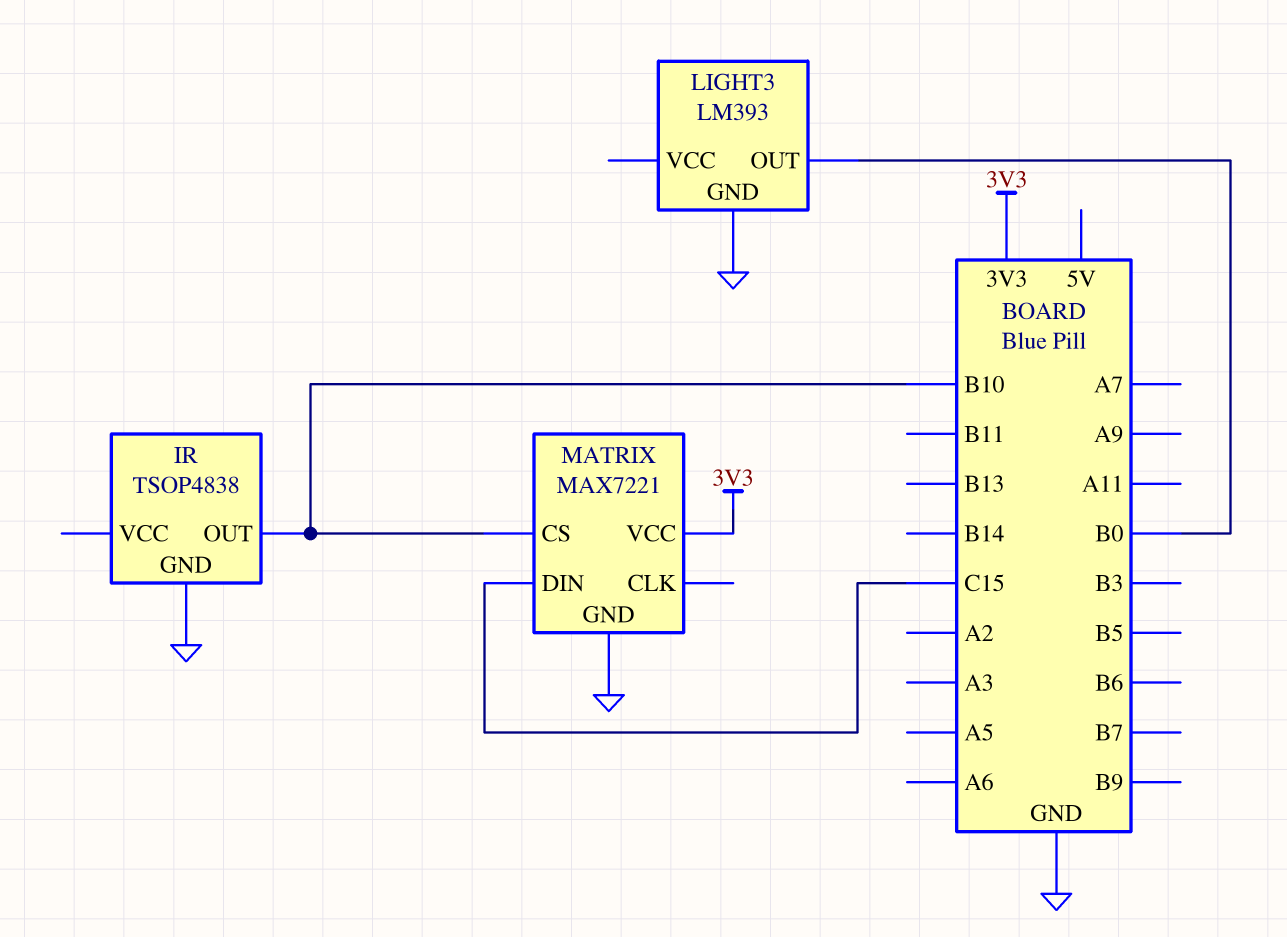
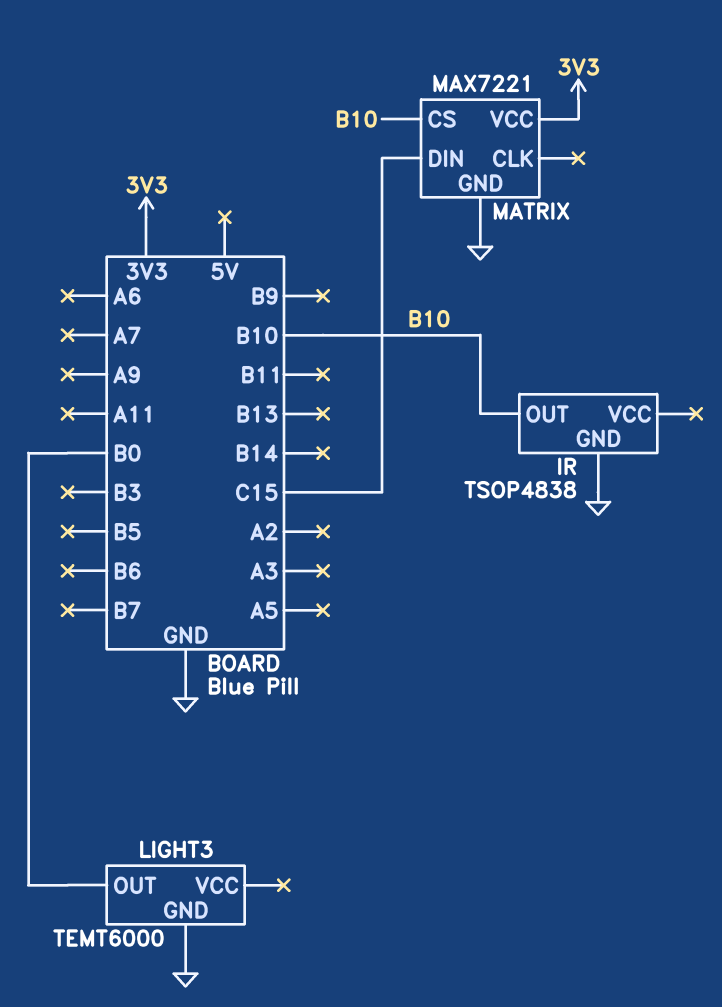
LIGHT3: LM393 -> TEMT6000

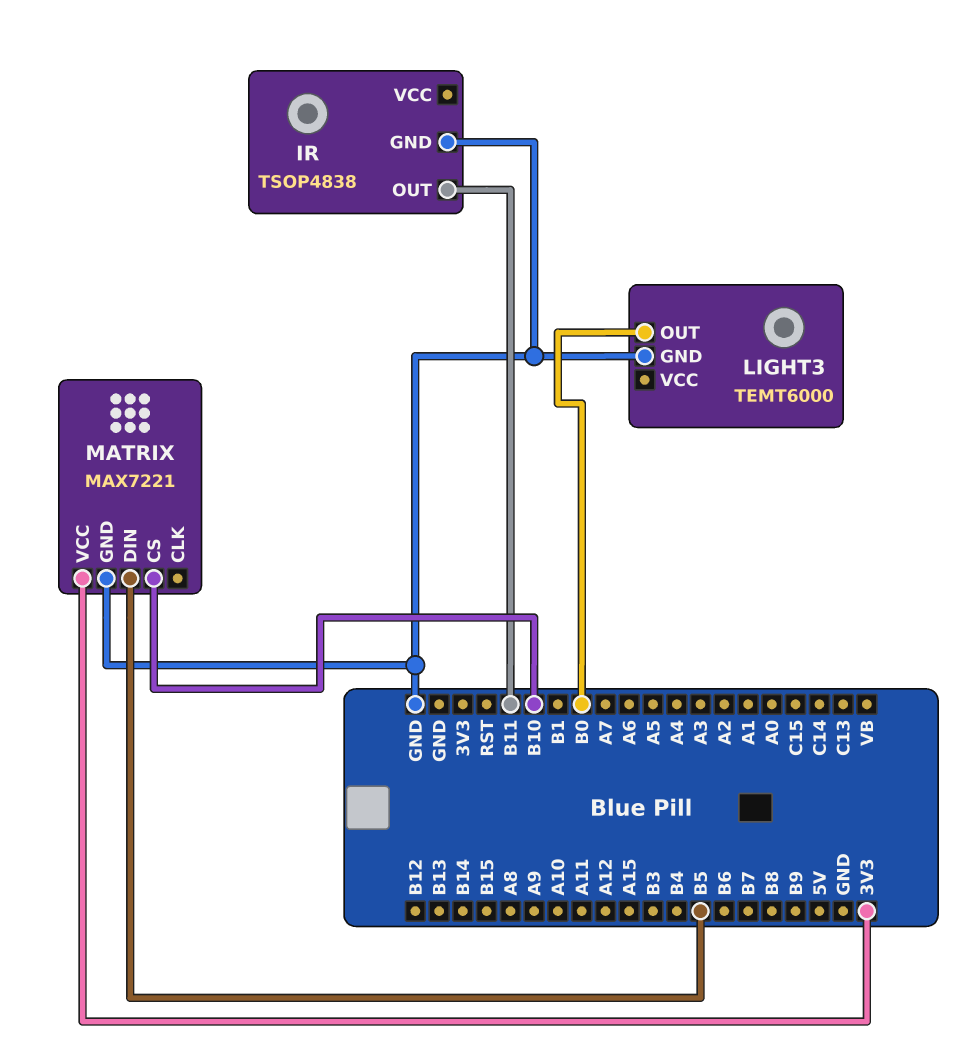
IR pin OUT: B10 -> B11
MATRIX pin DIN: C15 -> B5

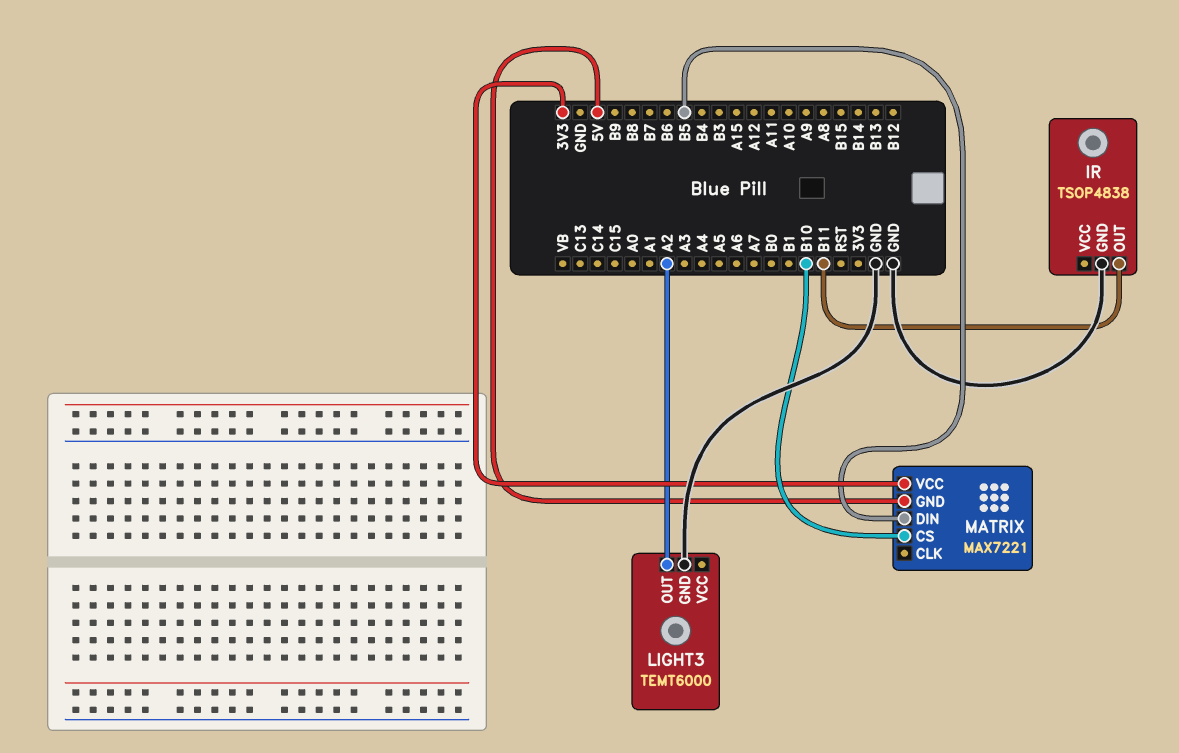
LIGHT3 pin OUT: B0 -> A2
MATRIX pin GND: GND -> 5V

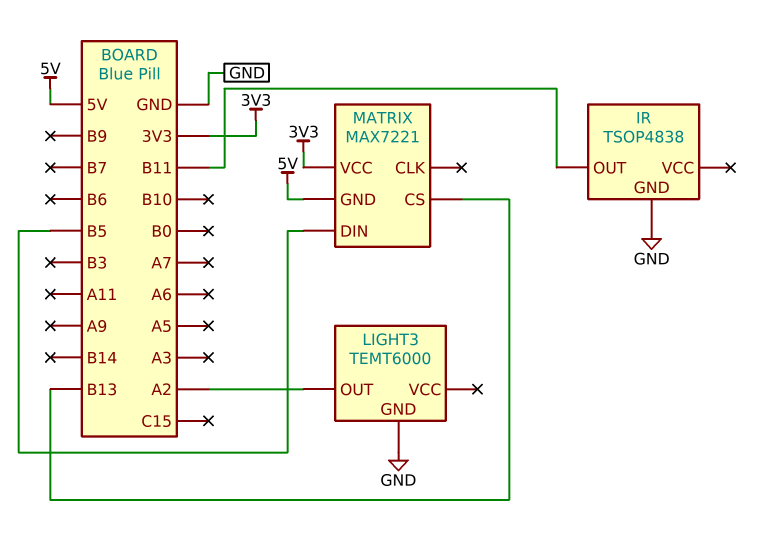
MATRIX pin CS: B10 -> B13

